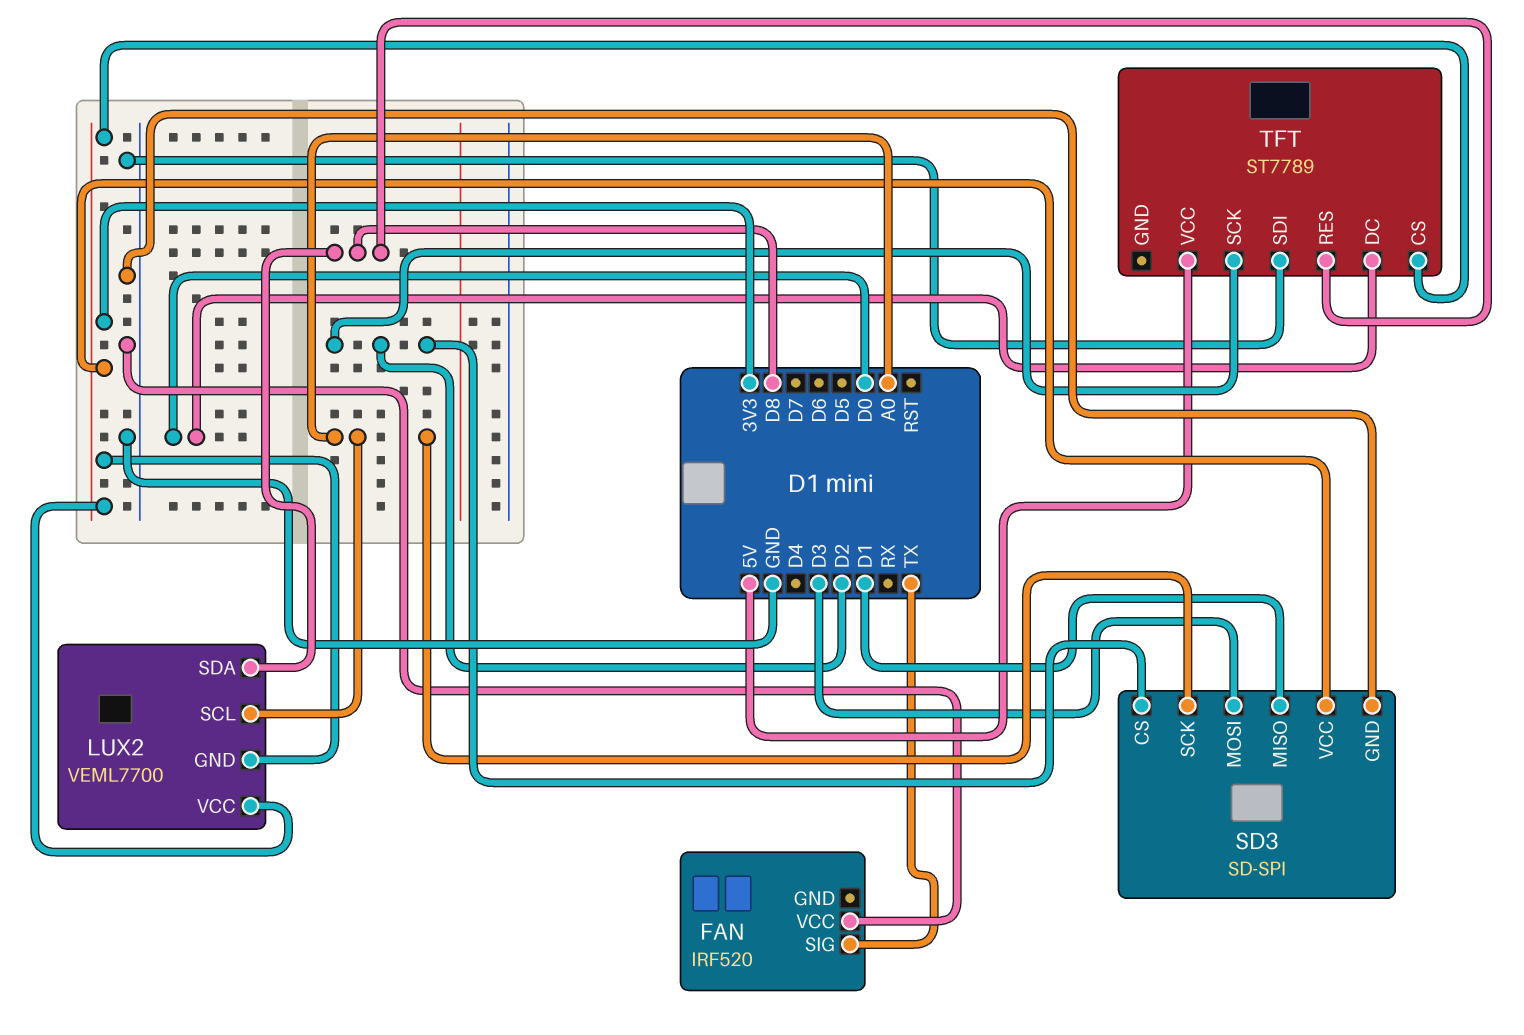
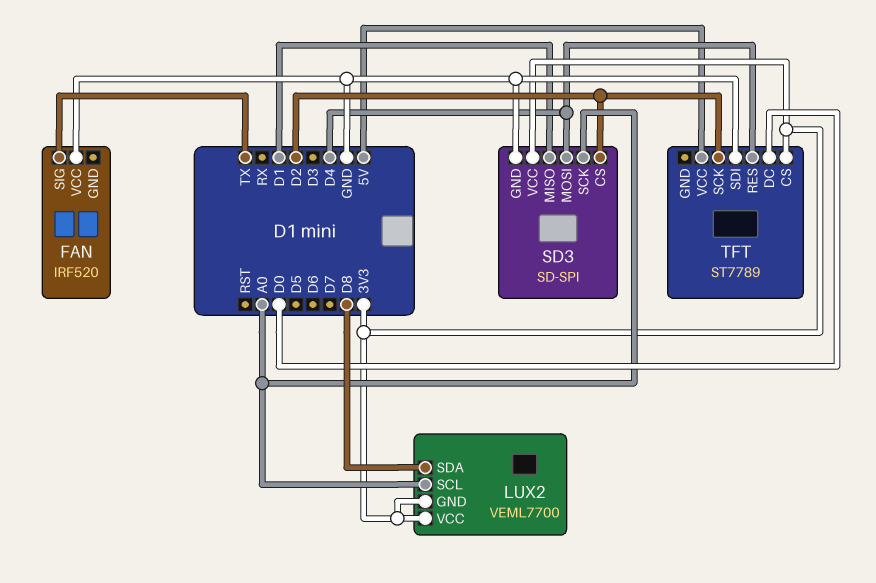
SD3 pin MOSI: D3 -> D4
TFT pin RES: D8 -> D4

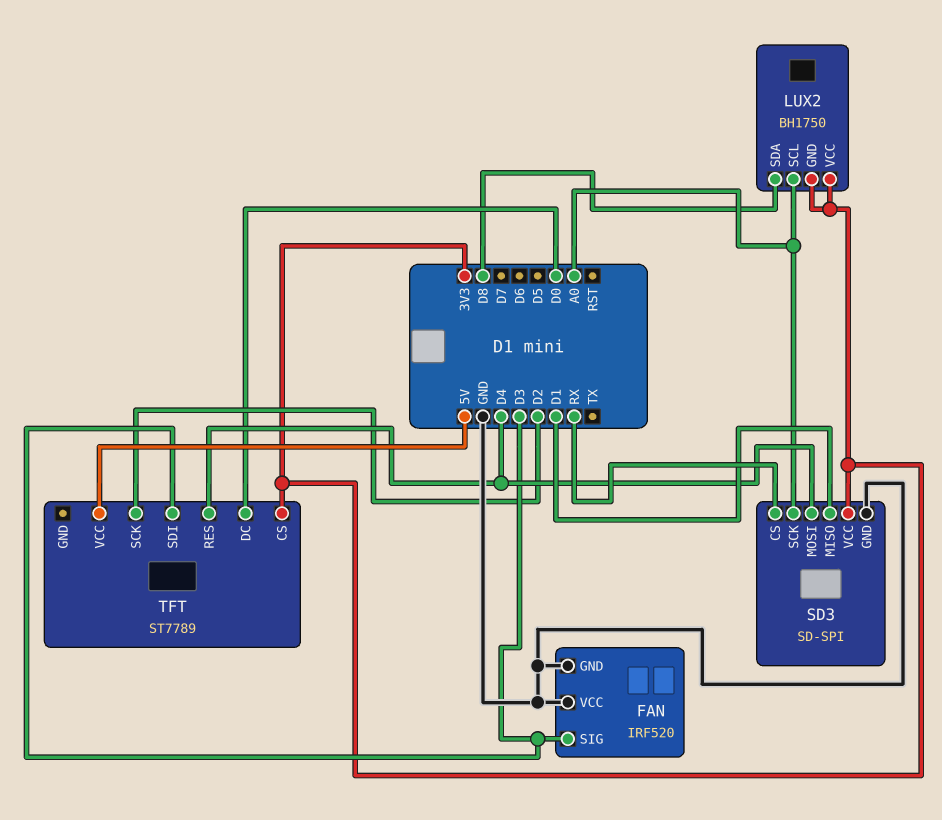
FAN pin GND: none -> GND
FAN pin SIG: TX -> D3
LUX2: VEML7700 -> BH1750
SD3 pin CS: D2 -> RX
TFT pin SDI: GND -> D3

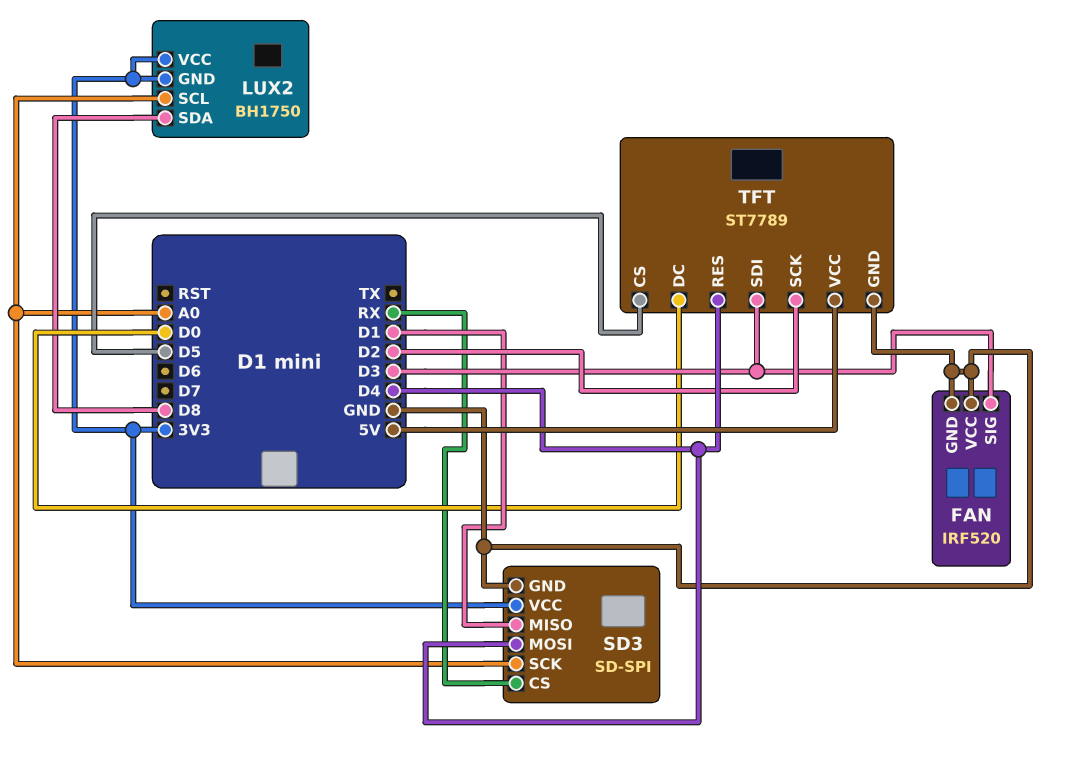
TFT pin CS: 3V3 -> D5
TFT pin GND: none -> GND

